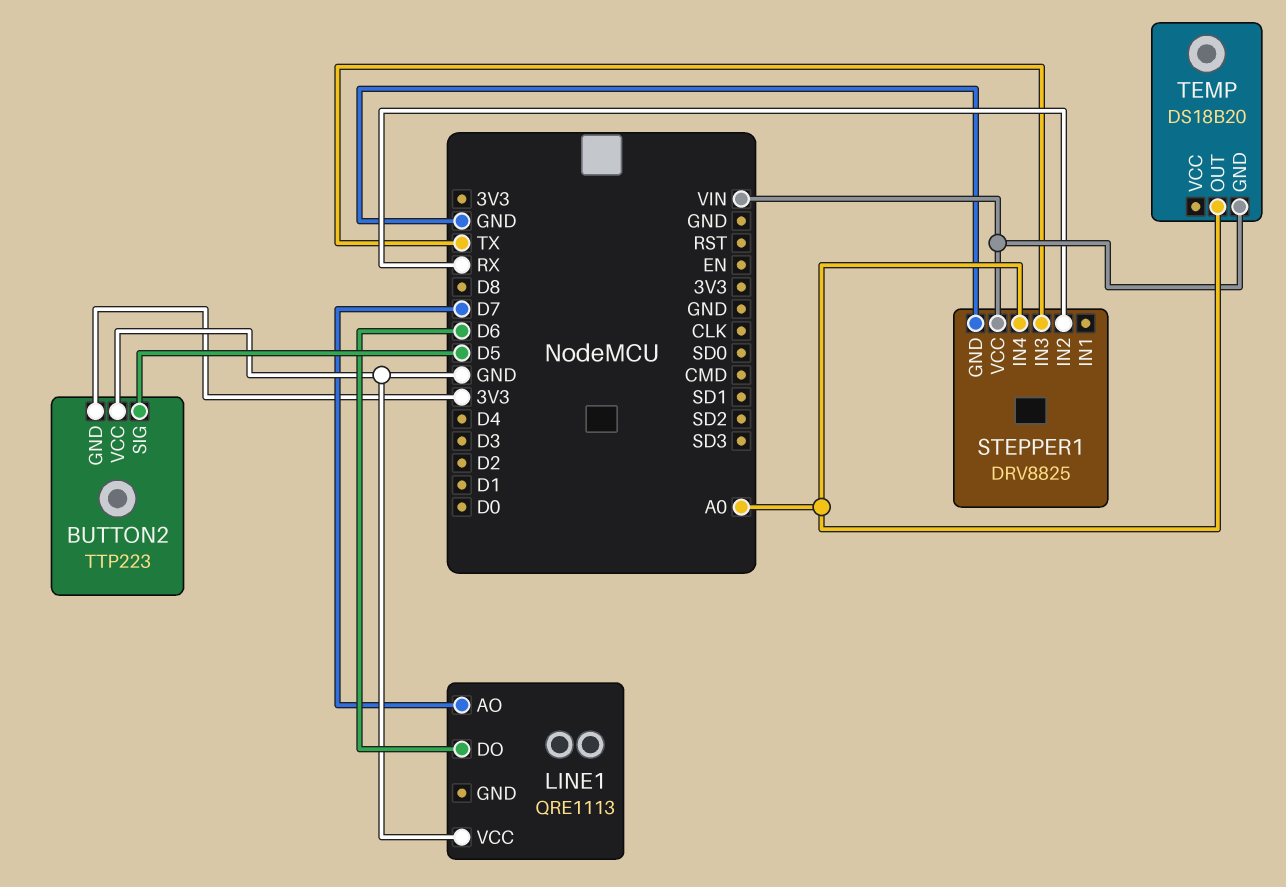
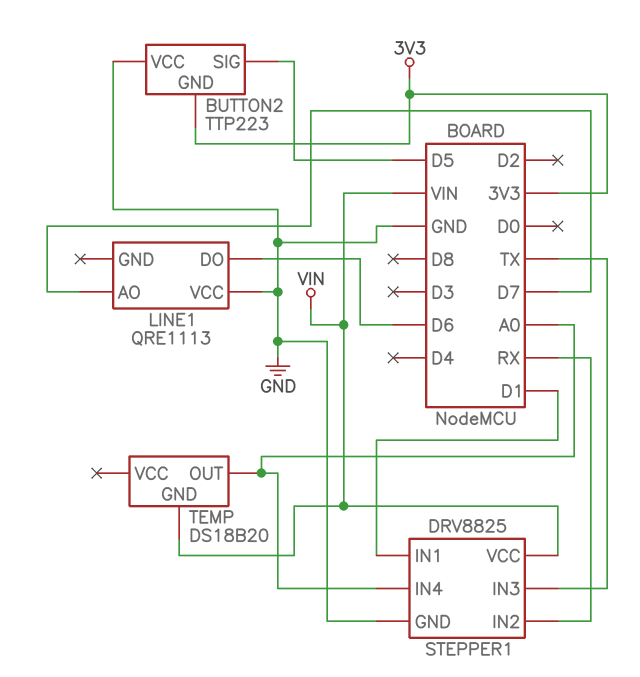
STEPPER1 pin IN1: none -> D1

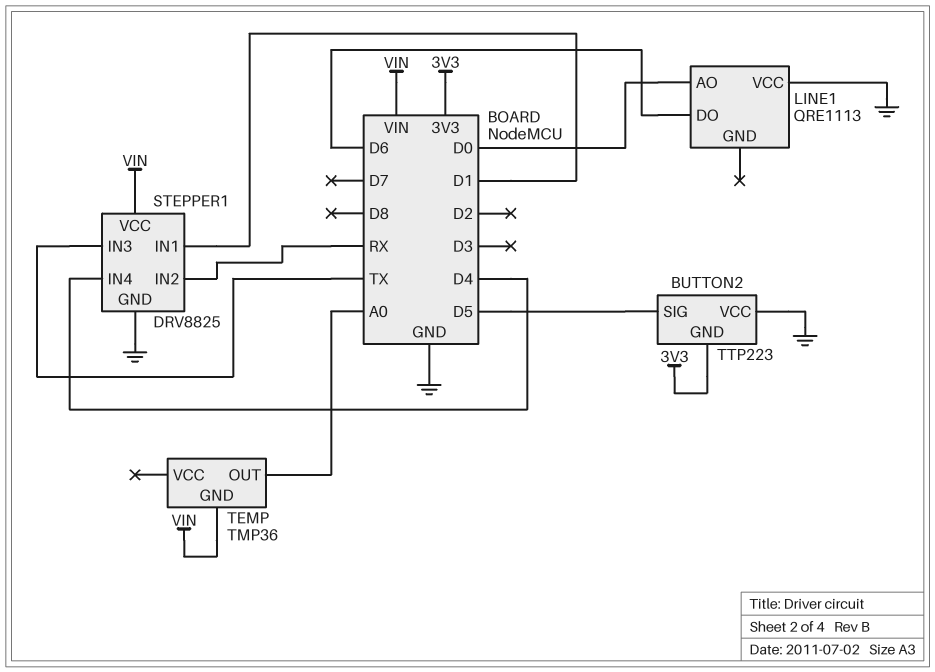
LINE1 pin AO: D7 -> D0
STEPPER1 pin IN4: A0 -> D4
TEMP: DS18B20 -> TMP36

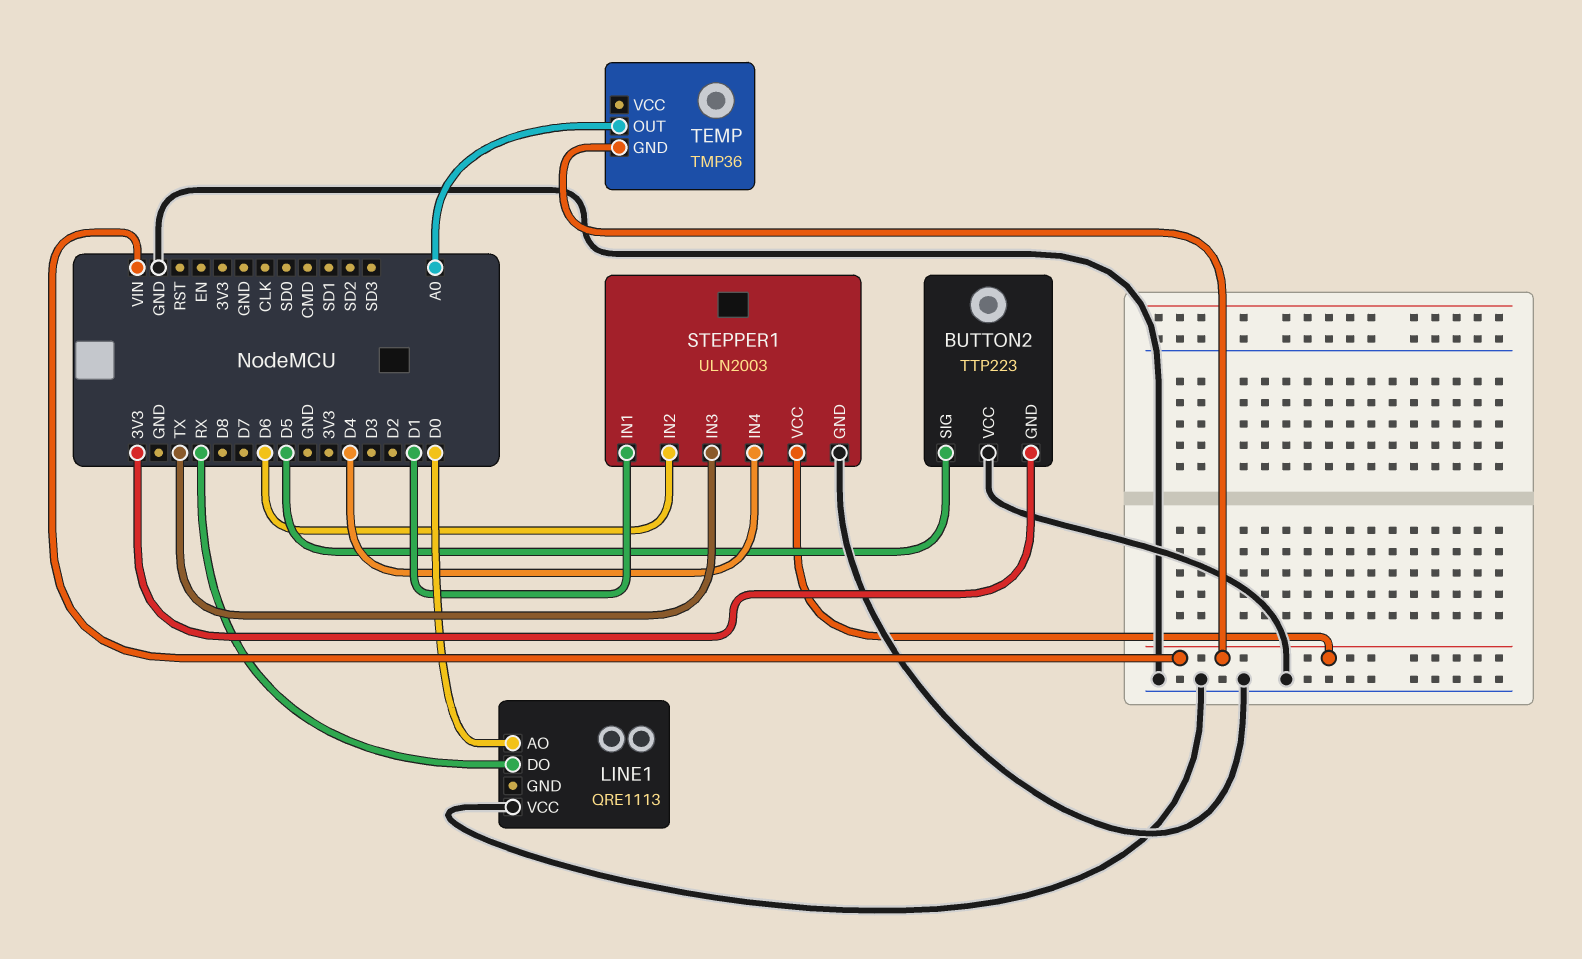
LINE1 pin DO: D6 -> RX
STEPPER1: DRV8825 -> ULN2003
STEPPER1 pin IN2: RX -> D6

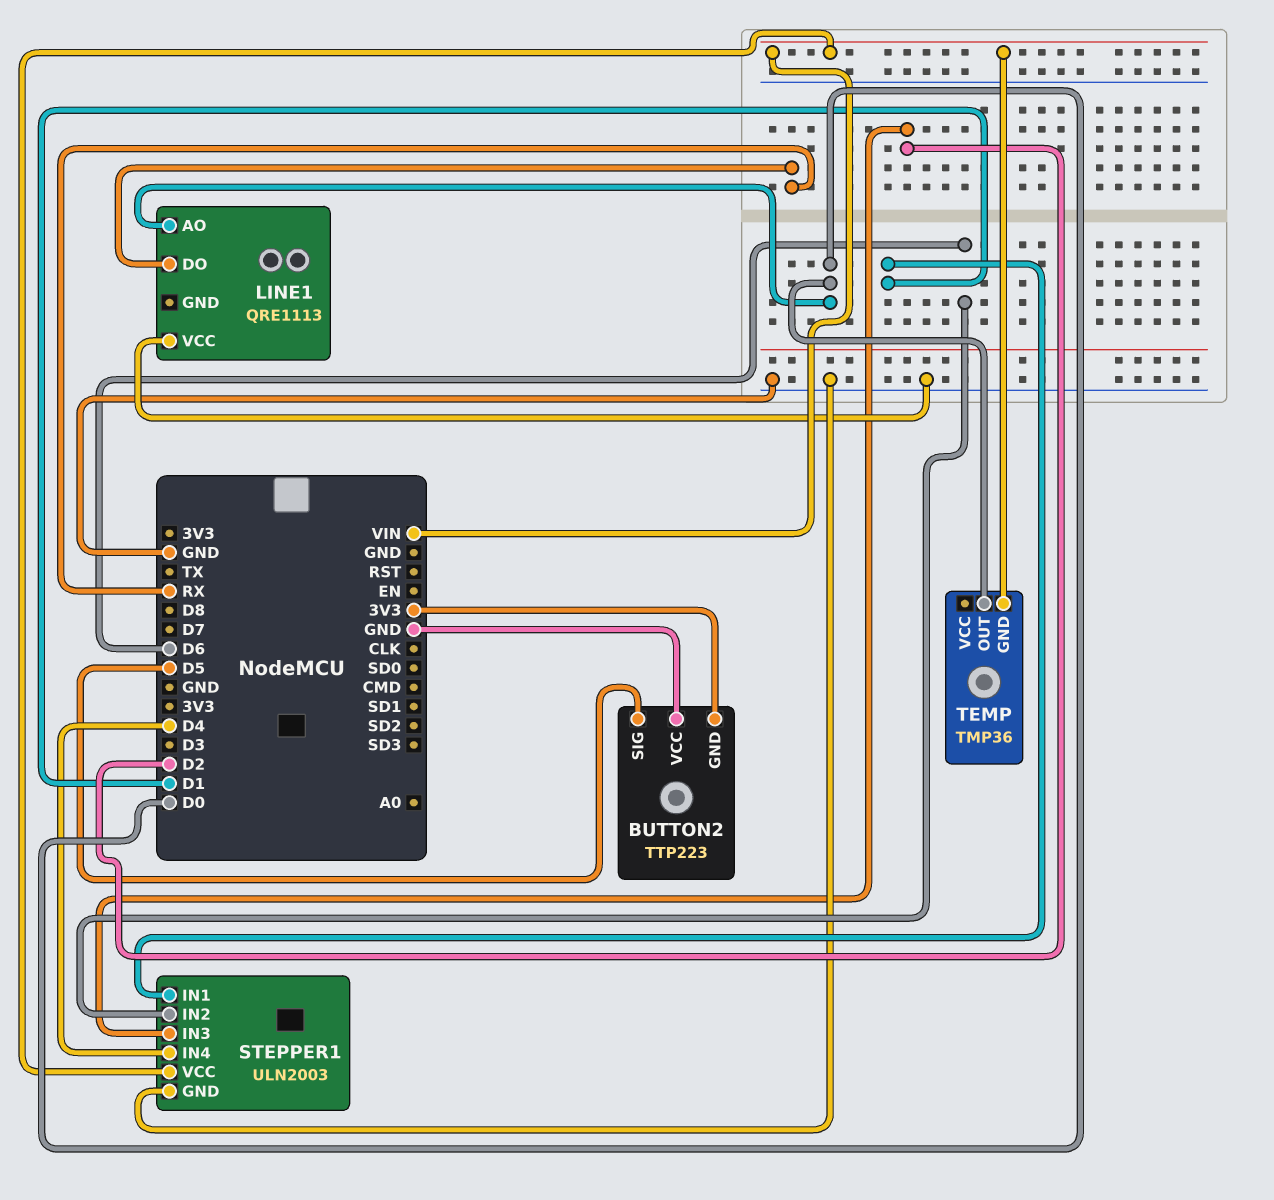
STEPPER1 pin IN3: TX -> D2
TEMP pin OUT: A0 -> D0

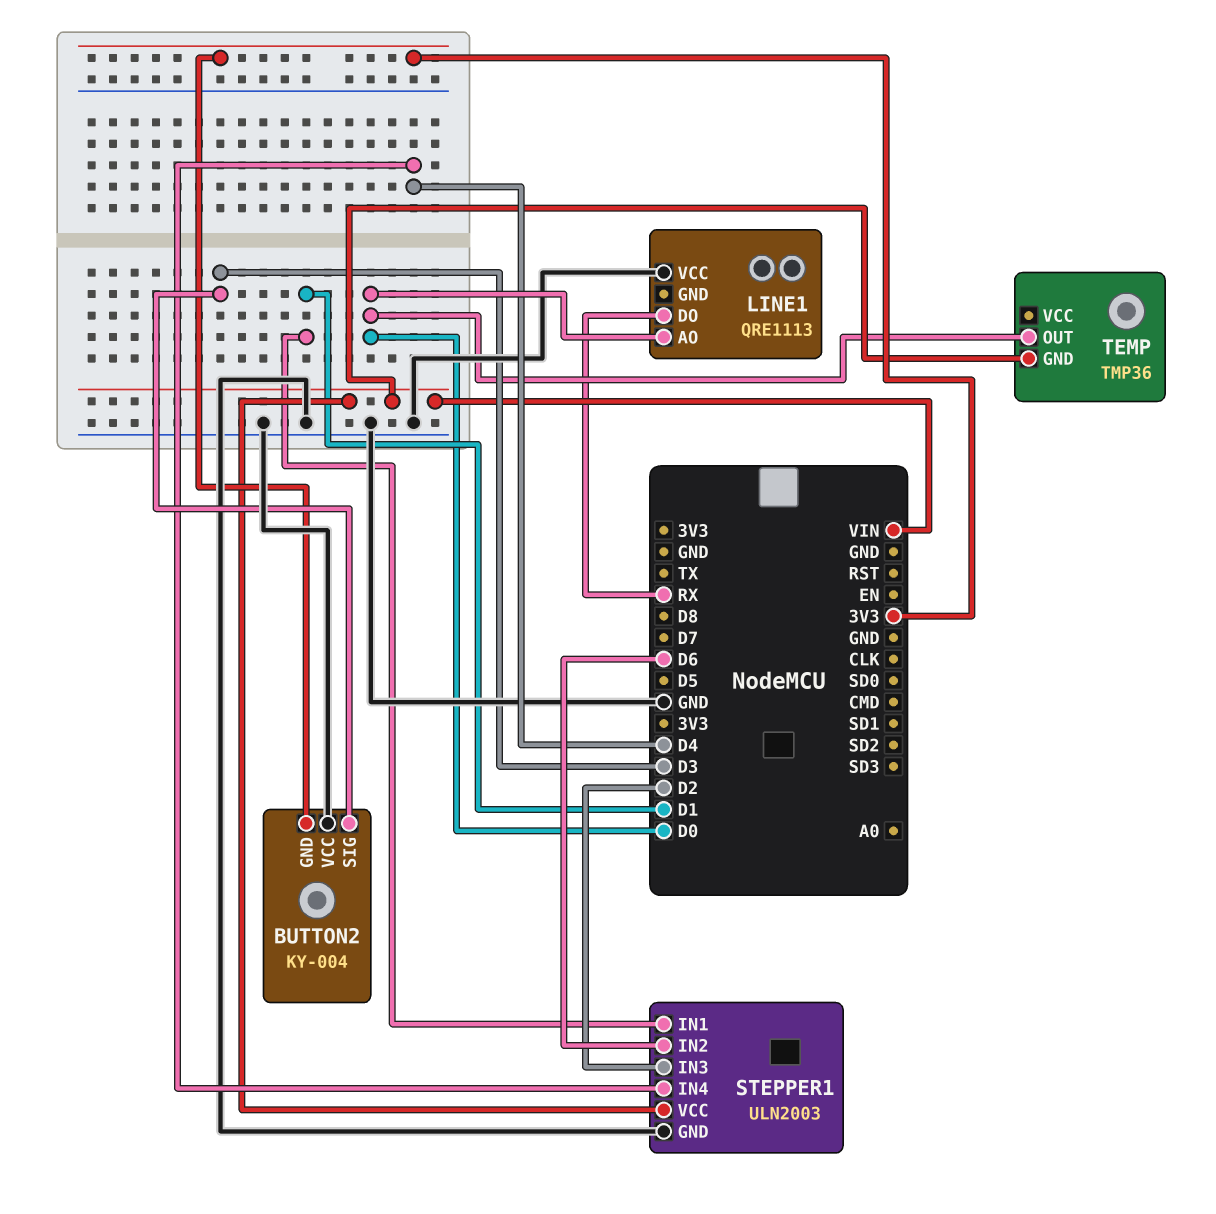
BUTTON2: TTP223 -> KY-004
BUTTON2 pin SIG: D5 -> D3

